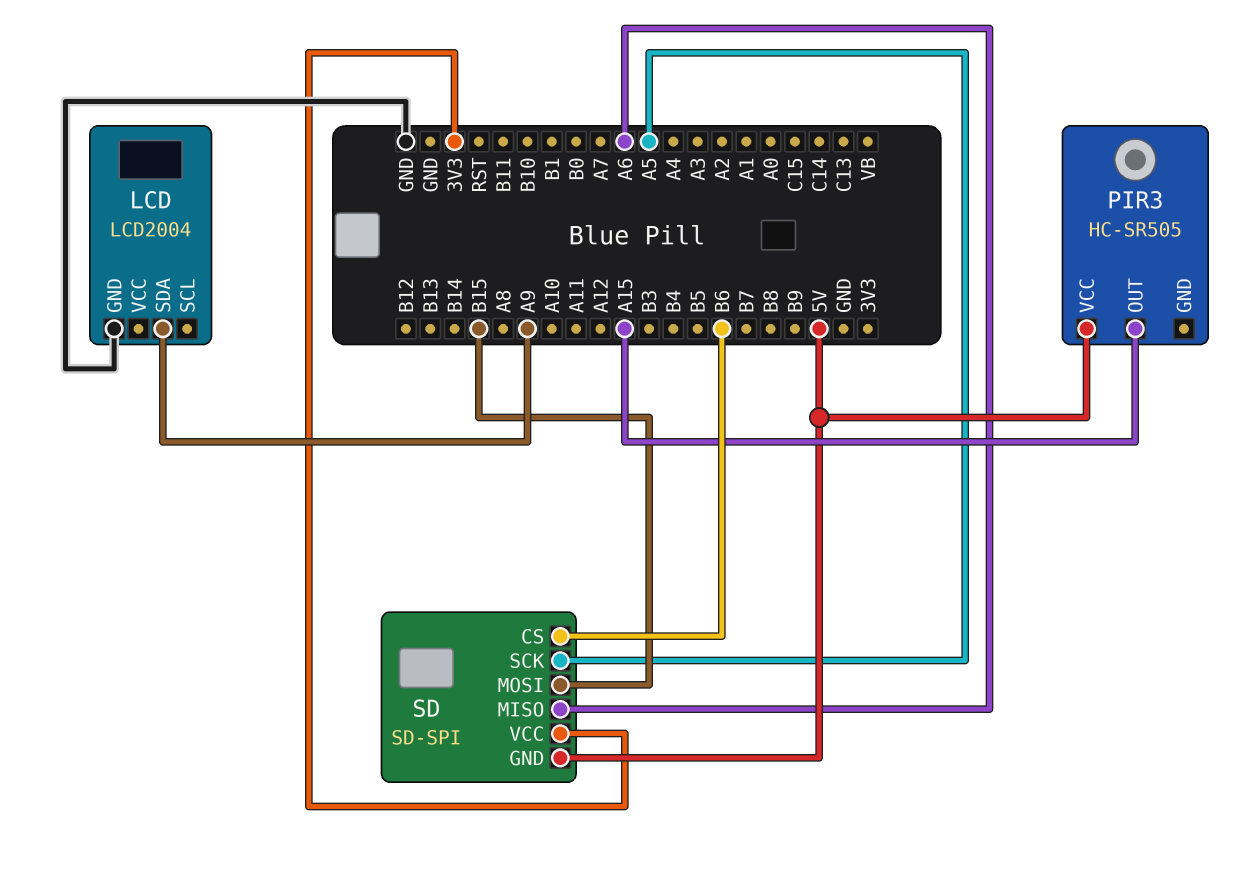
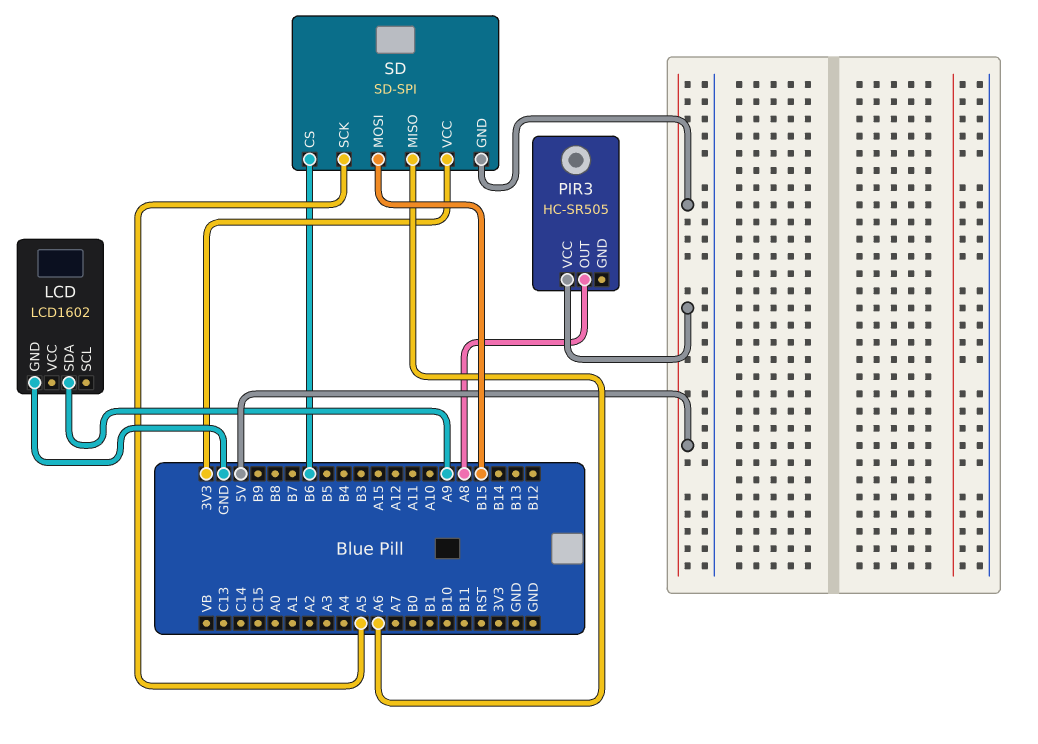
LCD: LCD2004 -> LCD1602
PIR3 pin OUT: A15 -> A8

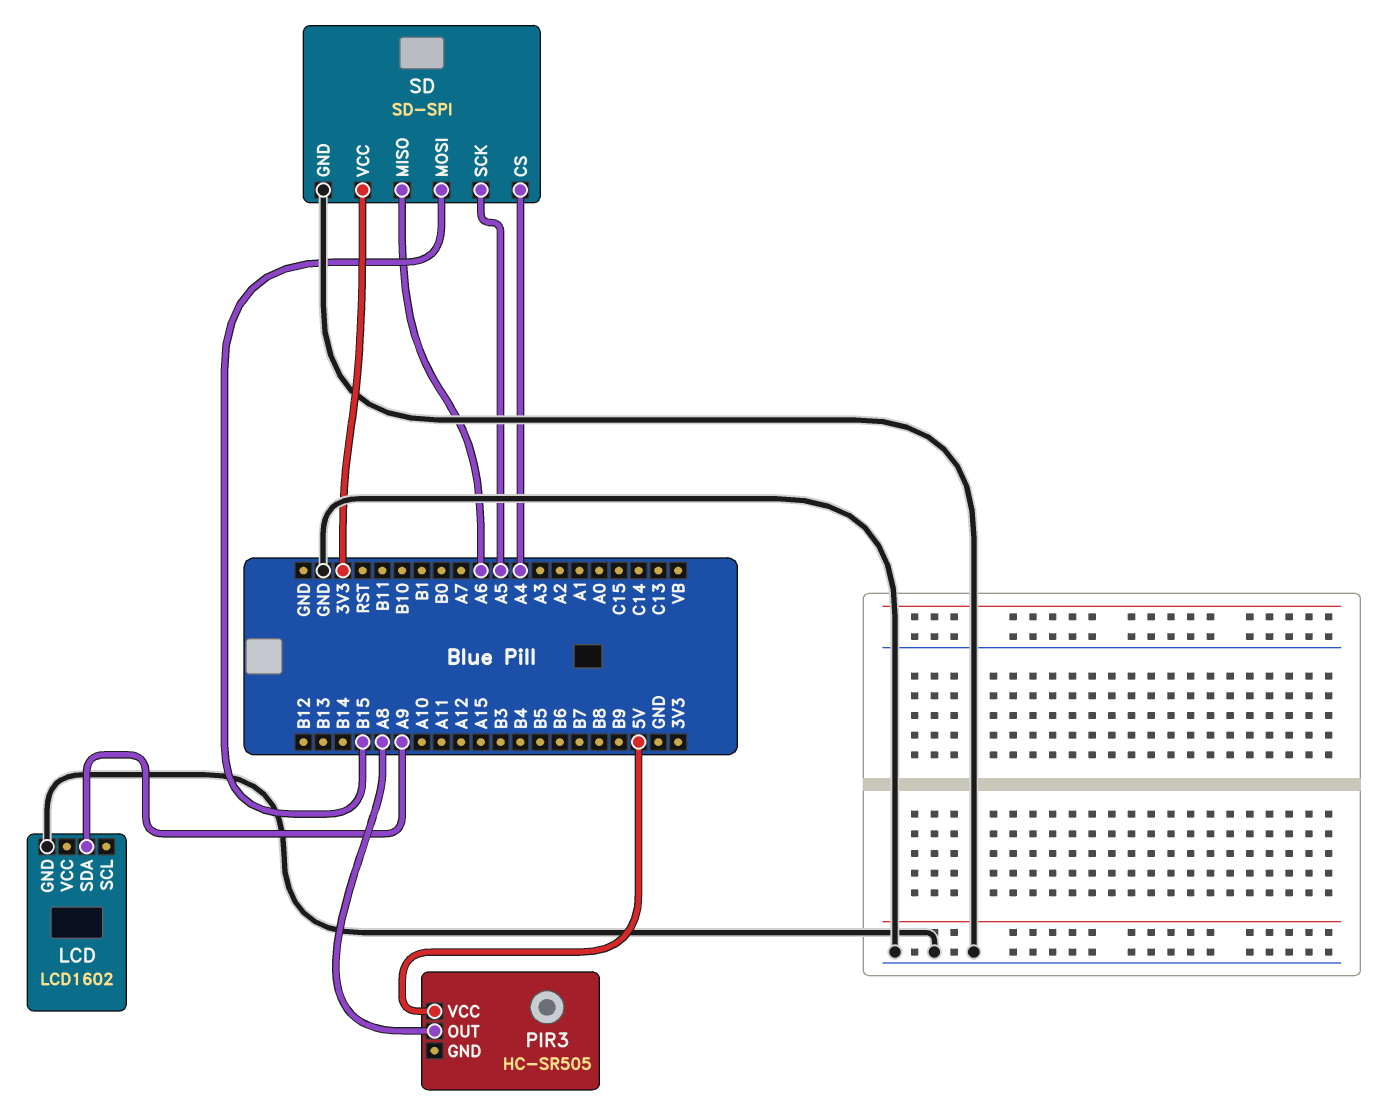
SD pin CS: B6 -> A4
SD pin GND: 5V -> GND

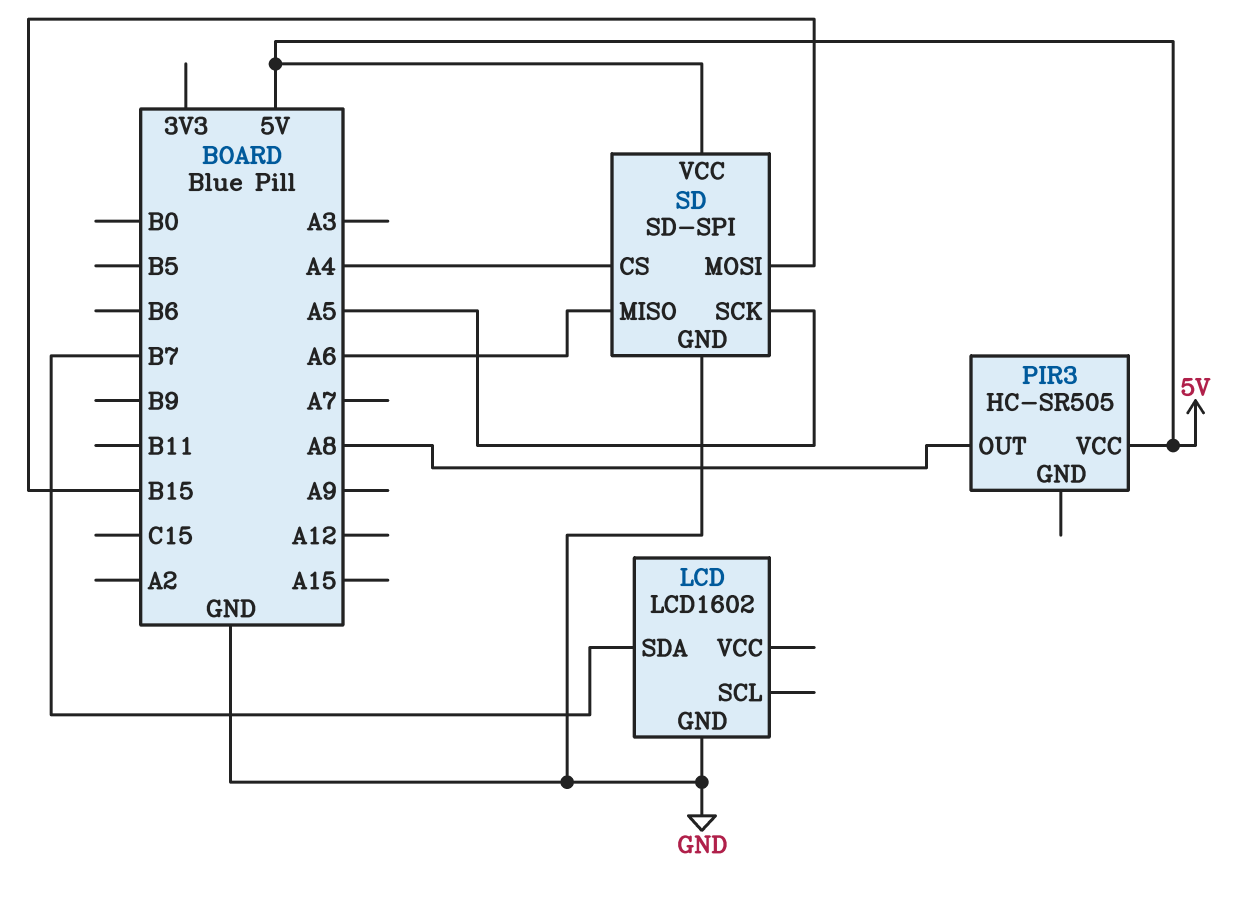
LCD pin SDA: A9 -> B7
SD pin VCC: 3V3 -> 5V

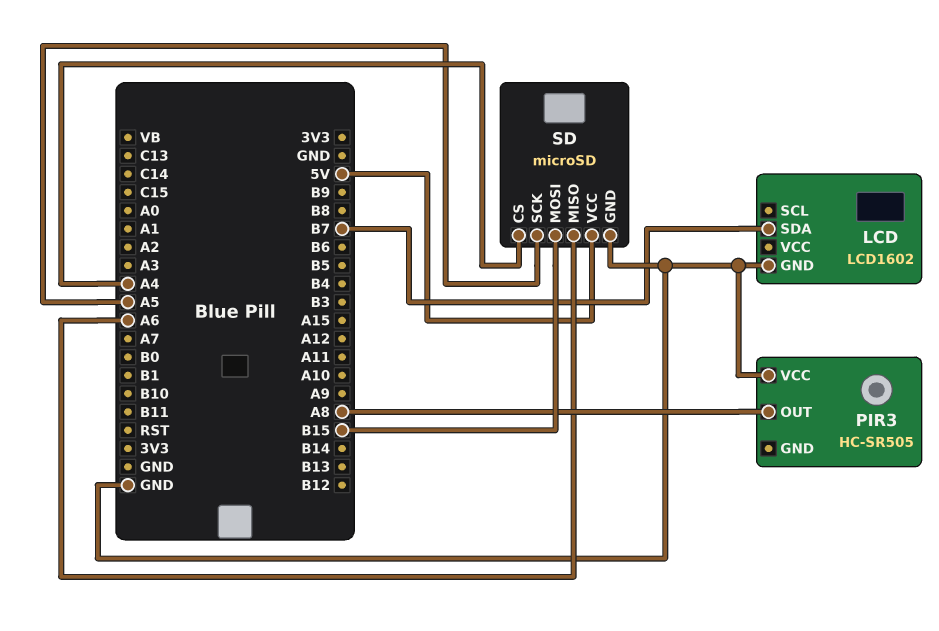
PIR3 pin VCC: 5V -> GND
SD: SD-SPI -> microSD

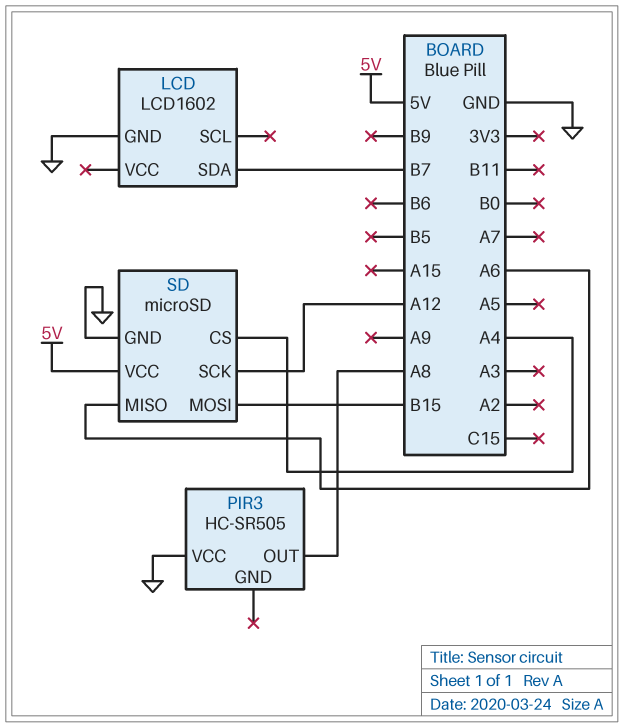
SD pin SCK: A5 -> A12

